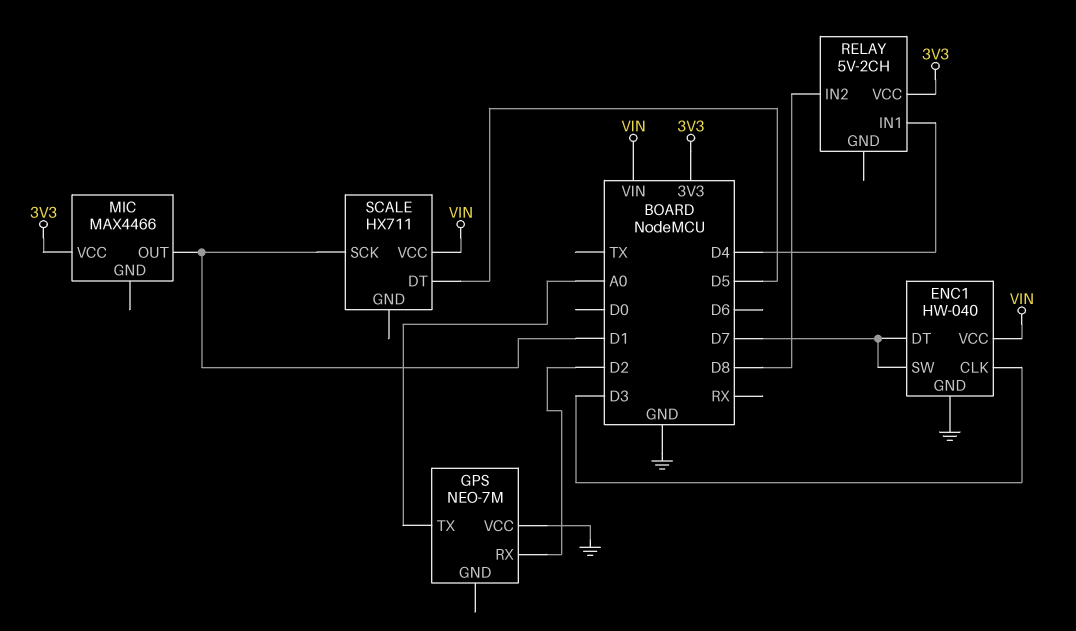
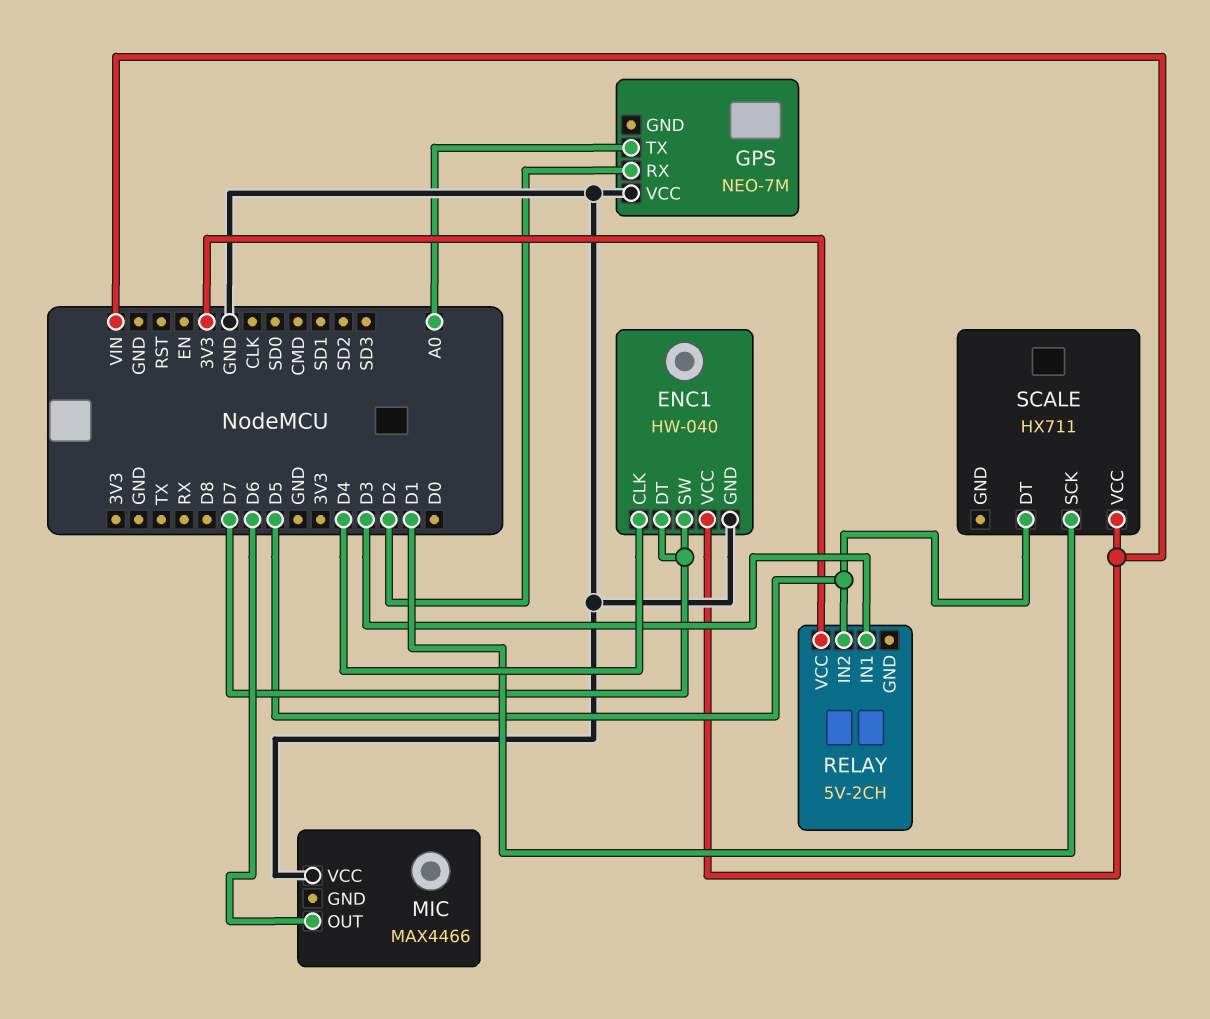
ENC1 pin CLK: D3 -> D4
MIC pin OUT: D1 -> D6
MIC pin VCC: 3V3 -> GND
RELAY pin IN1: D4 -> D3
RELAY pin IN2: D8 -> D5

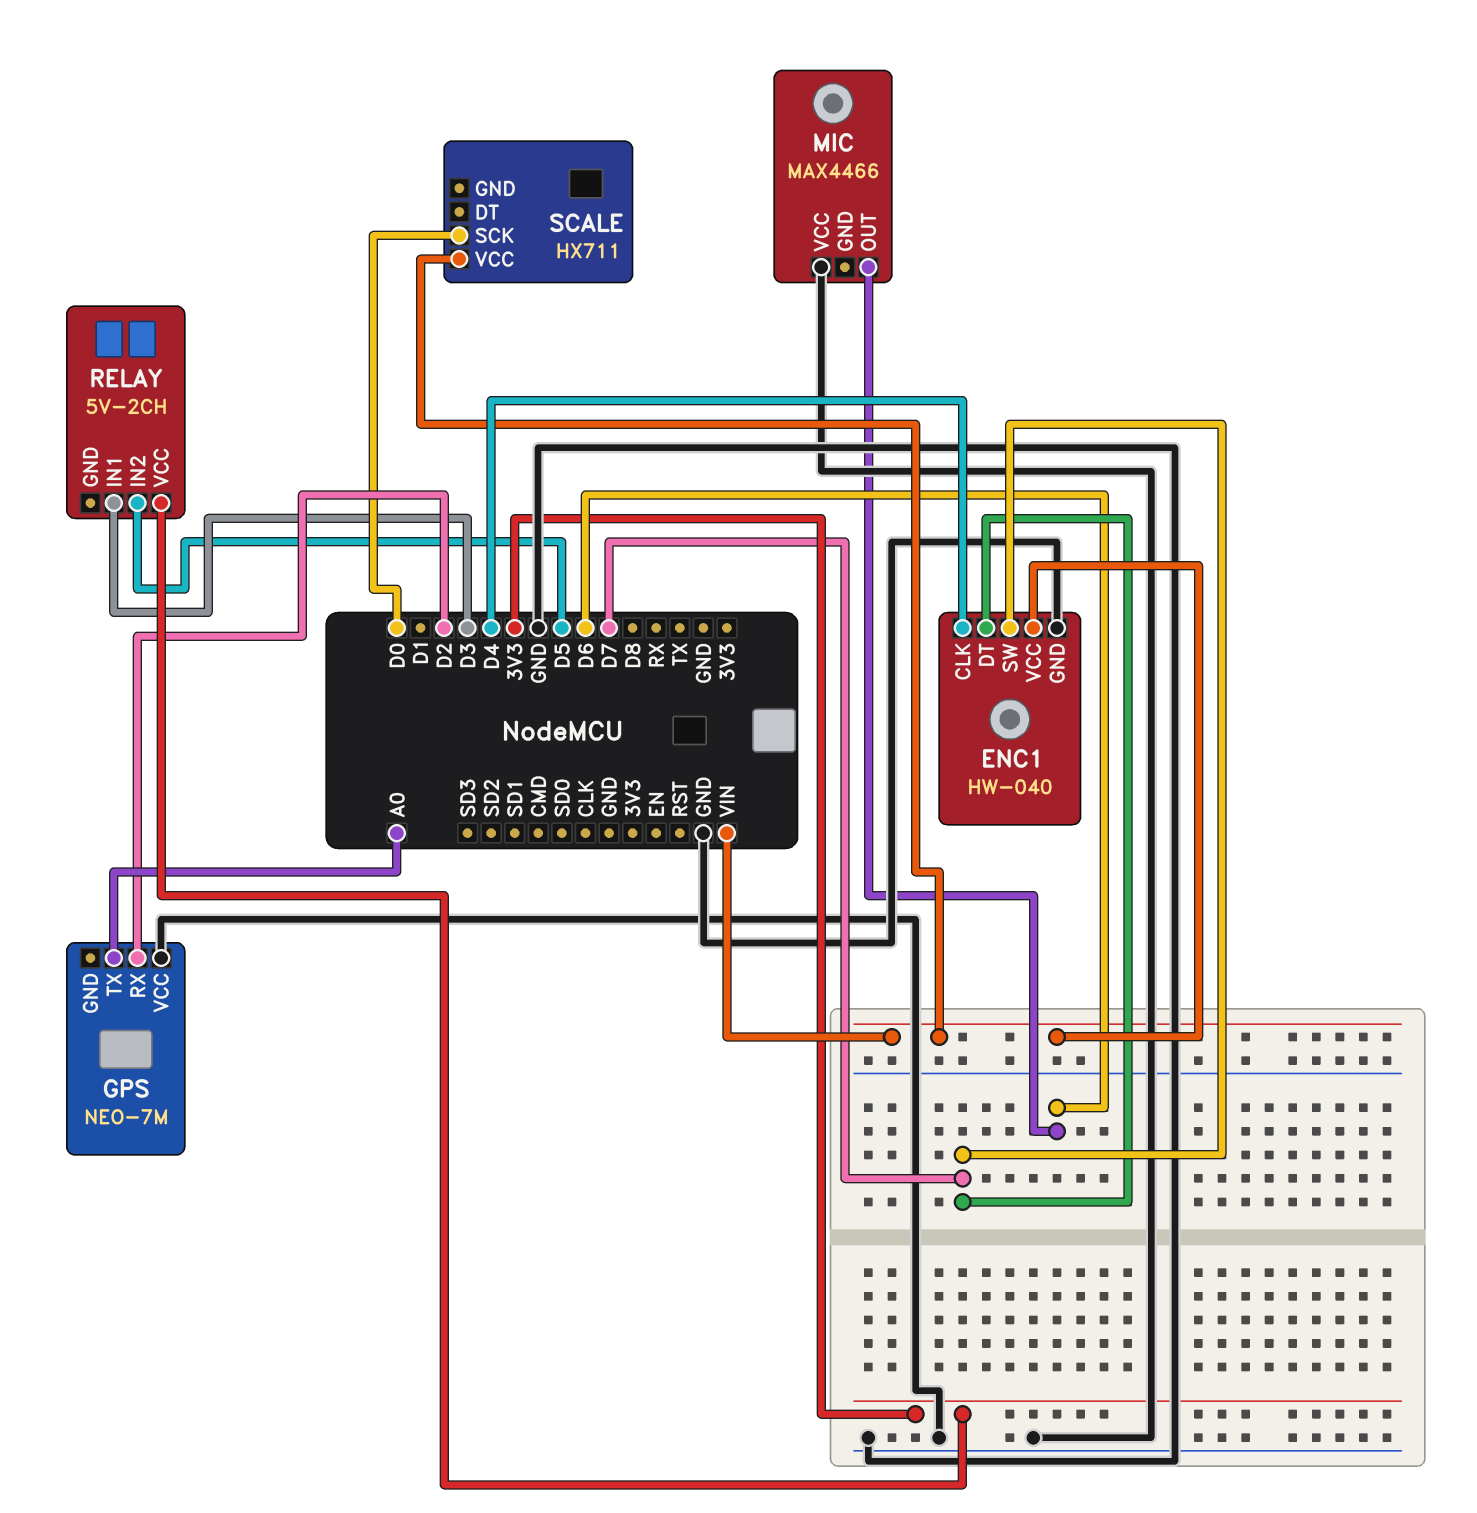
SCALE pin DT: D5 -> none
SCALE pin SCK: D1 -> D0

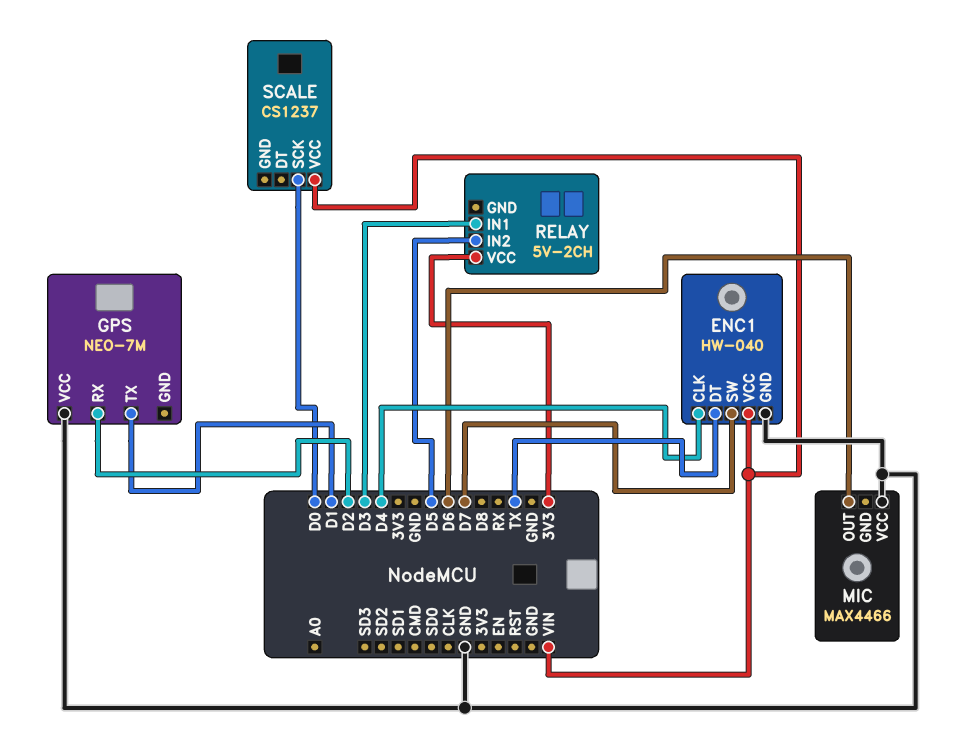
ENC1 pin DT: D7 -> TX
GPS pin TX: A0 -> D1
SCALE: HX711 -> CS1237

